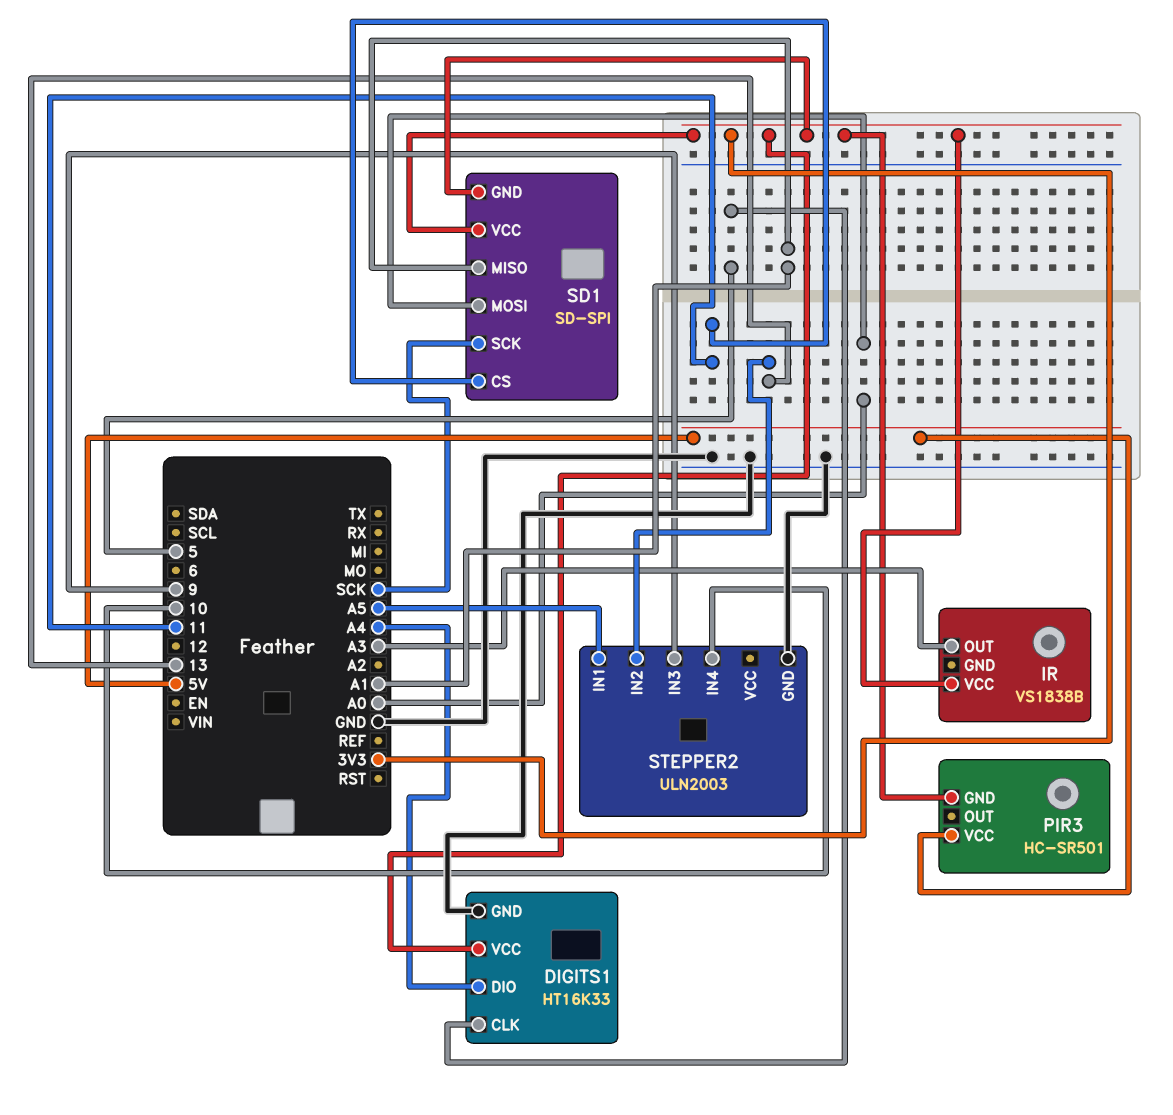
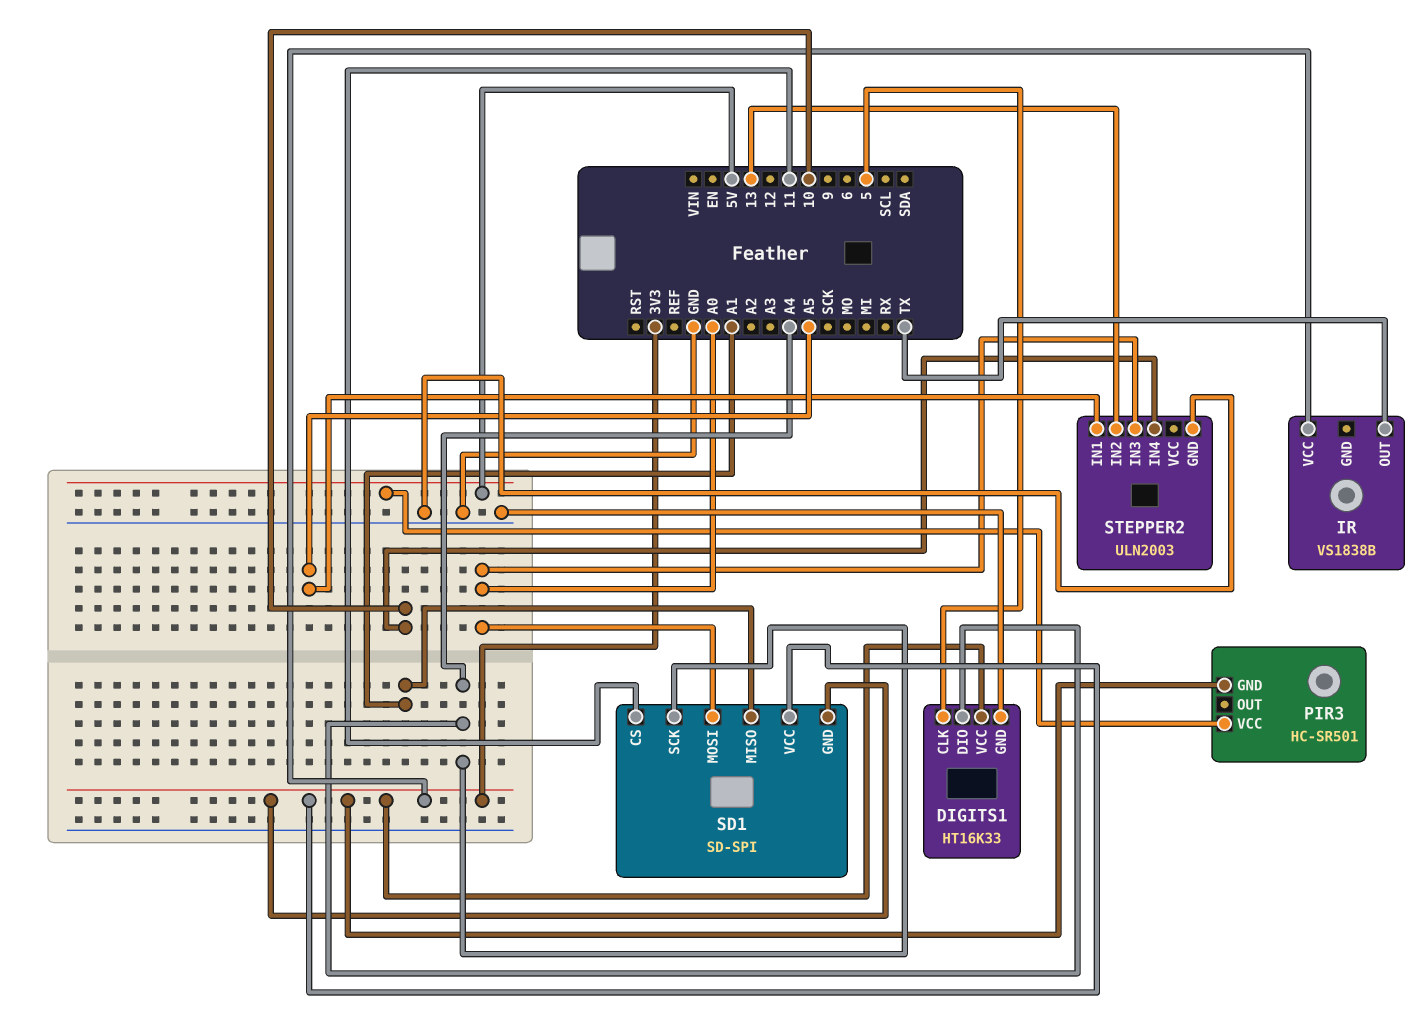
IR pin OUT: A3 -> TX
SD1 pin SCK: SCK -> A4
STEPPER2 pin IN3: 9 -> A0

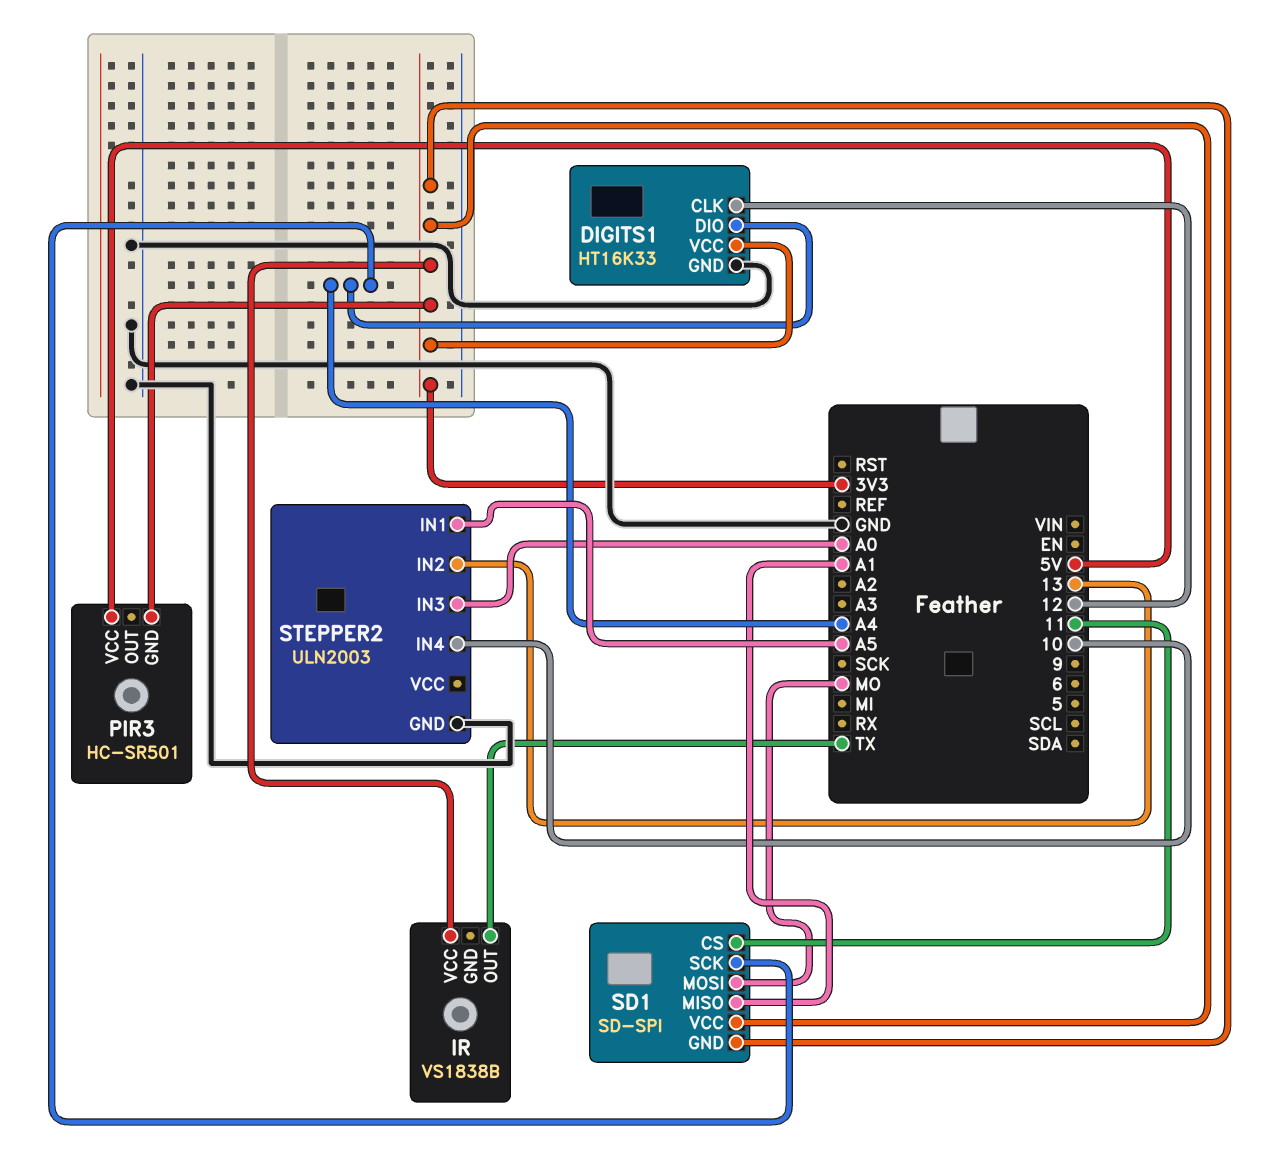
DIGITS1 pin CLK: 5 -> 12
SD1 pin MOSI: A0 -> MO

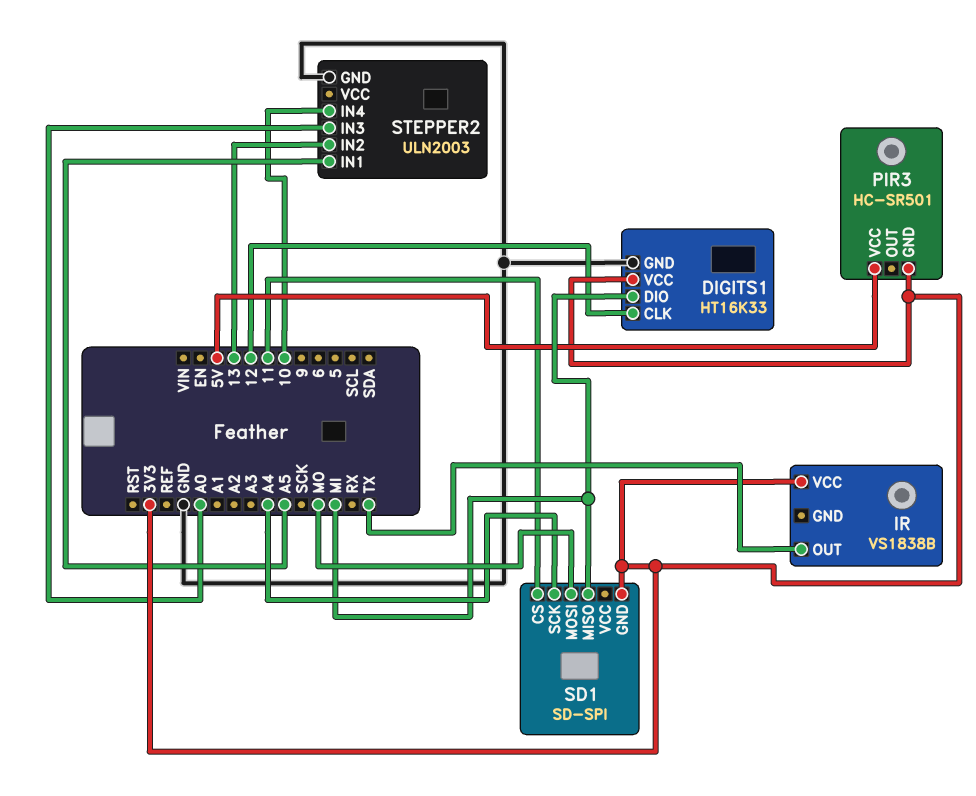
DIGITS1 pin DIO: A4 -> MI
SD1 pin MISO: A1 -> MI
SD1 pin VCC: 3V3 -> none

